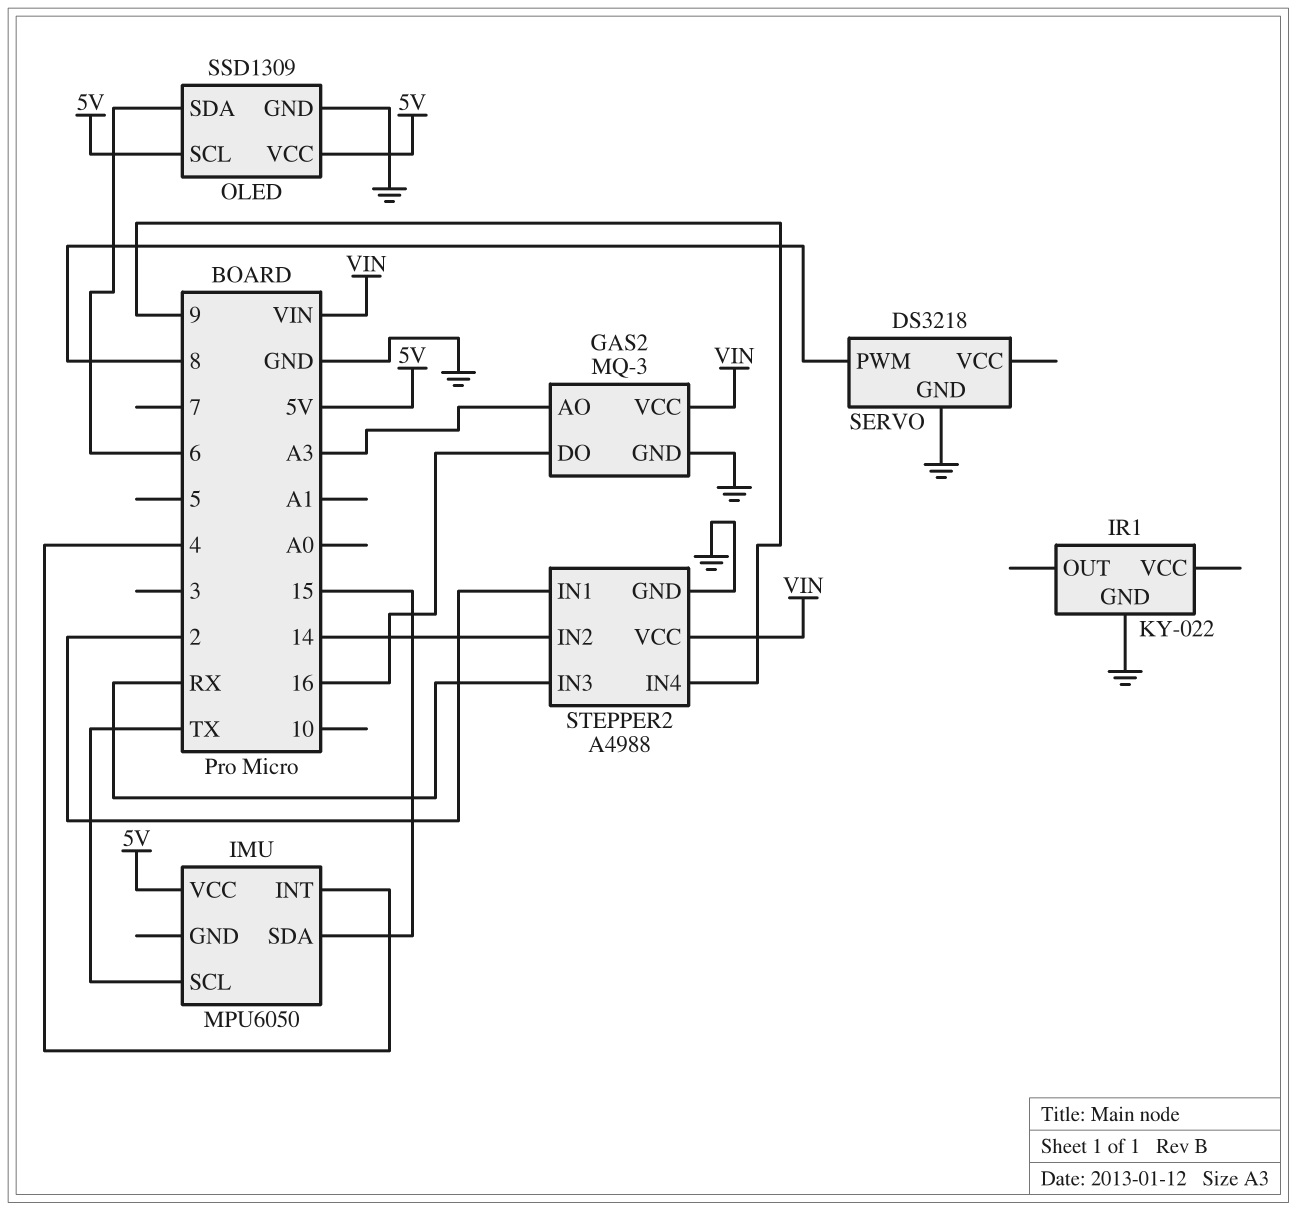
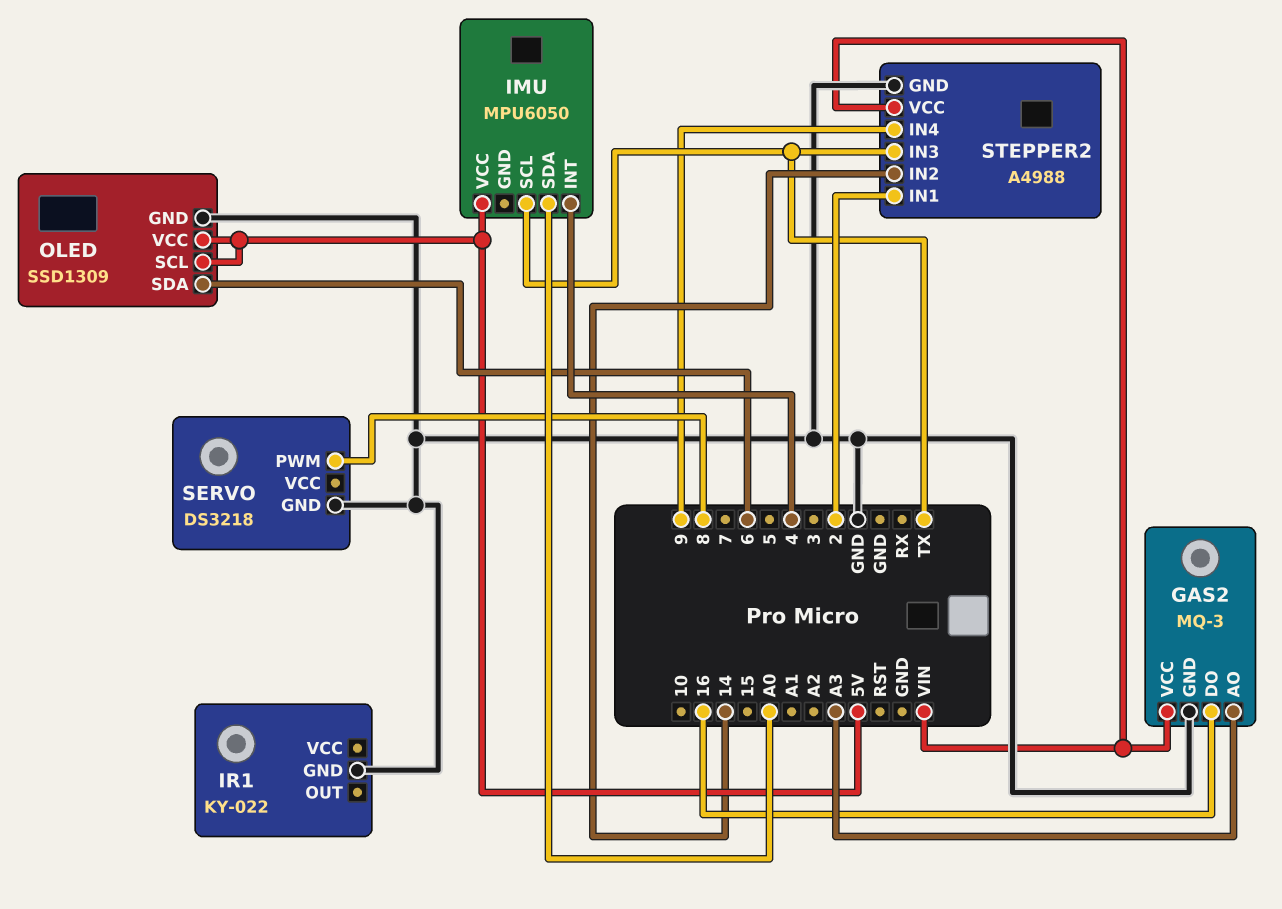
IMU pin SDA: 15 -> A0
STEPPER2 pin IN3: RX -> TX

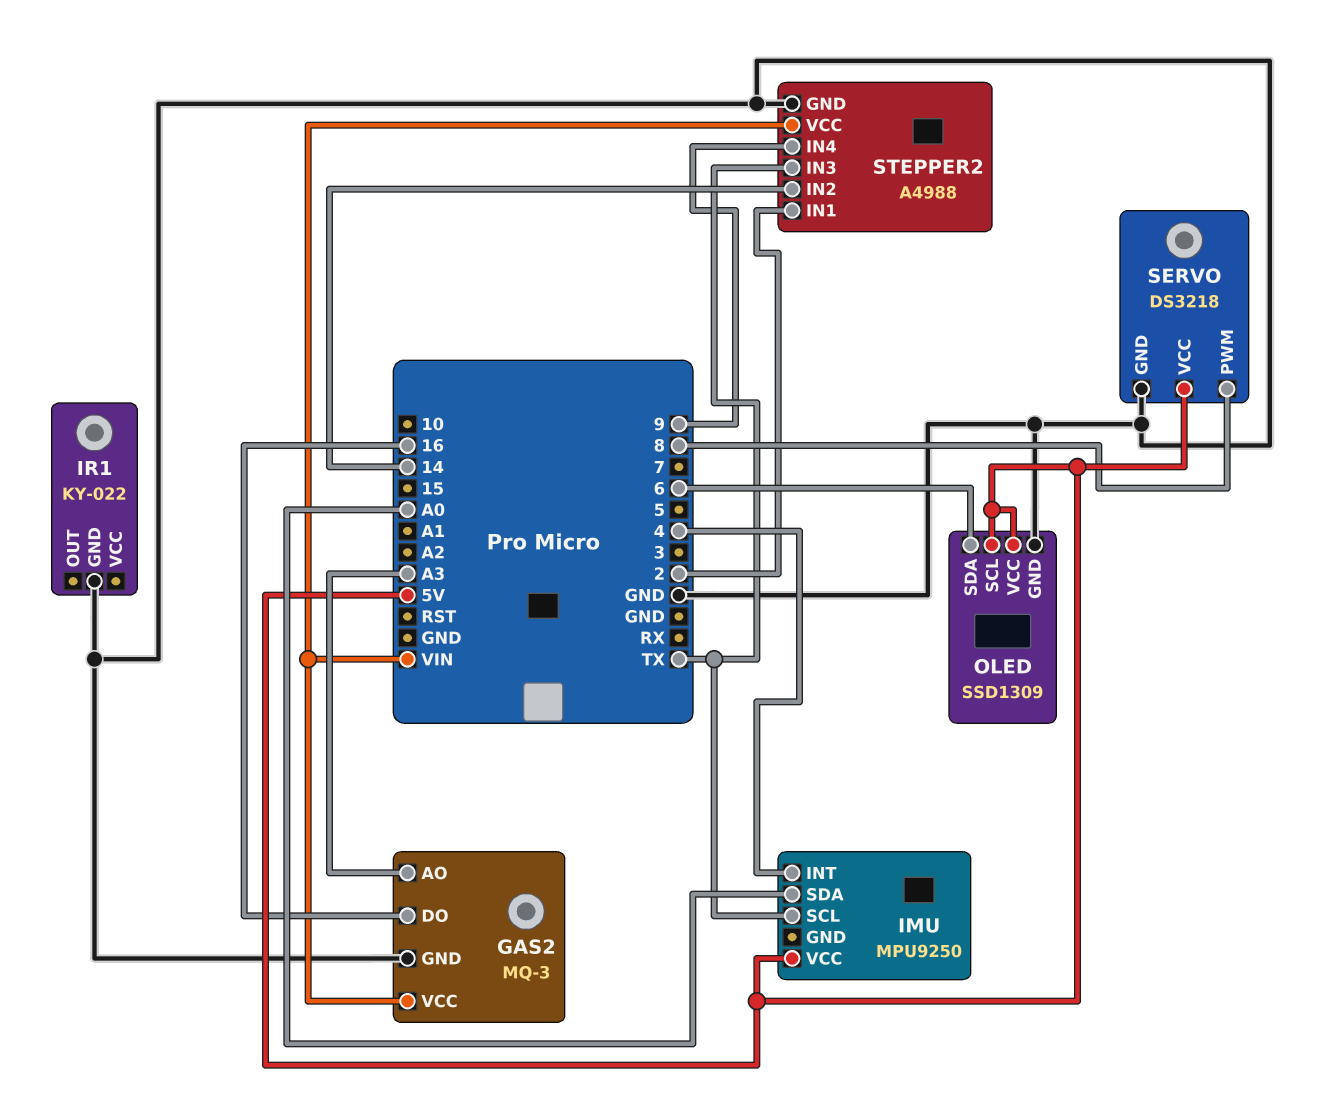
IMU: MPU6050 -> MPU9250
SERVO pin VCC: none -> 5V

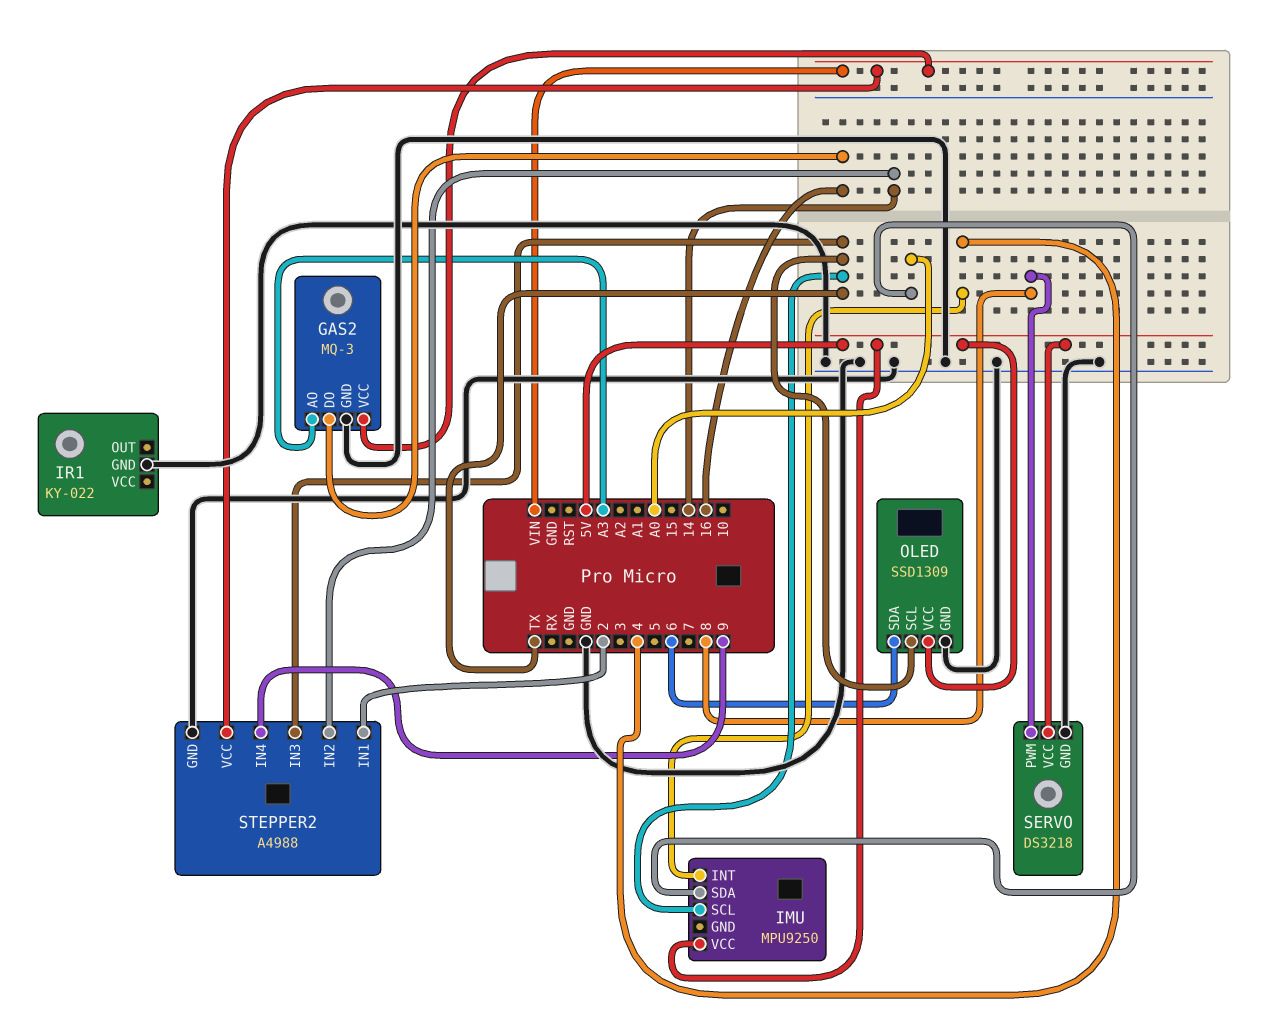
OLED pin SCL: 5V -> TX

